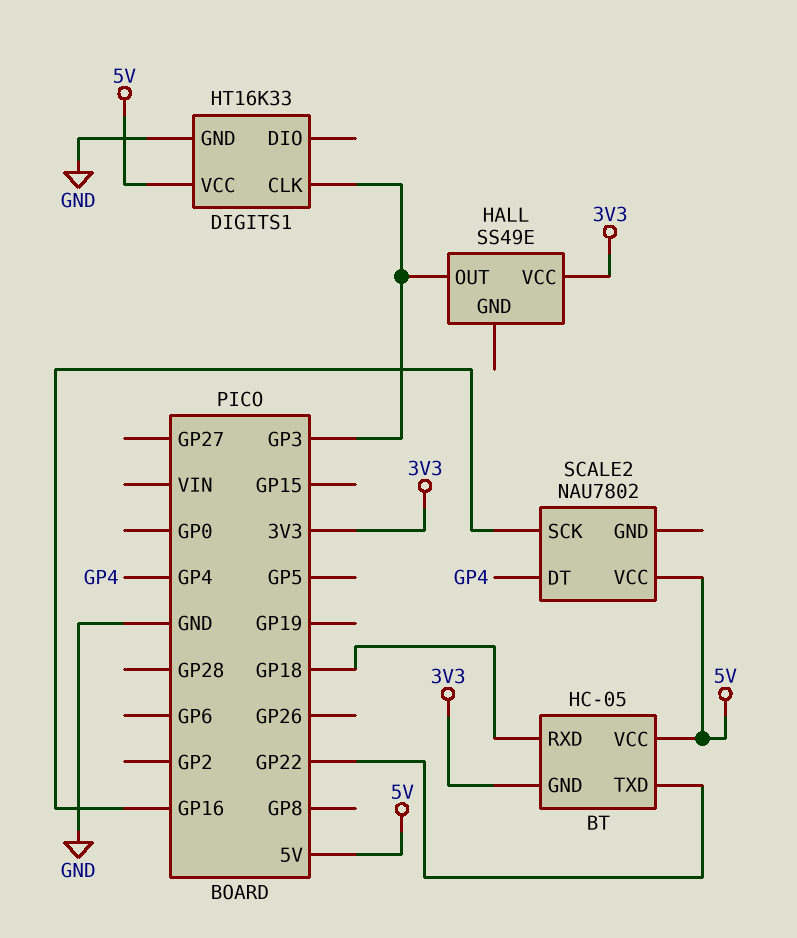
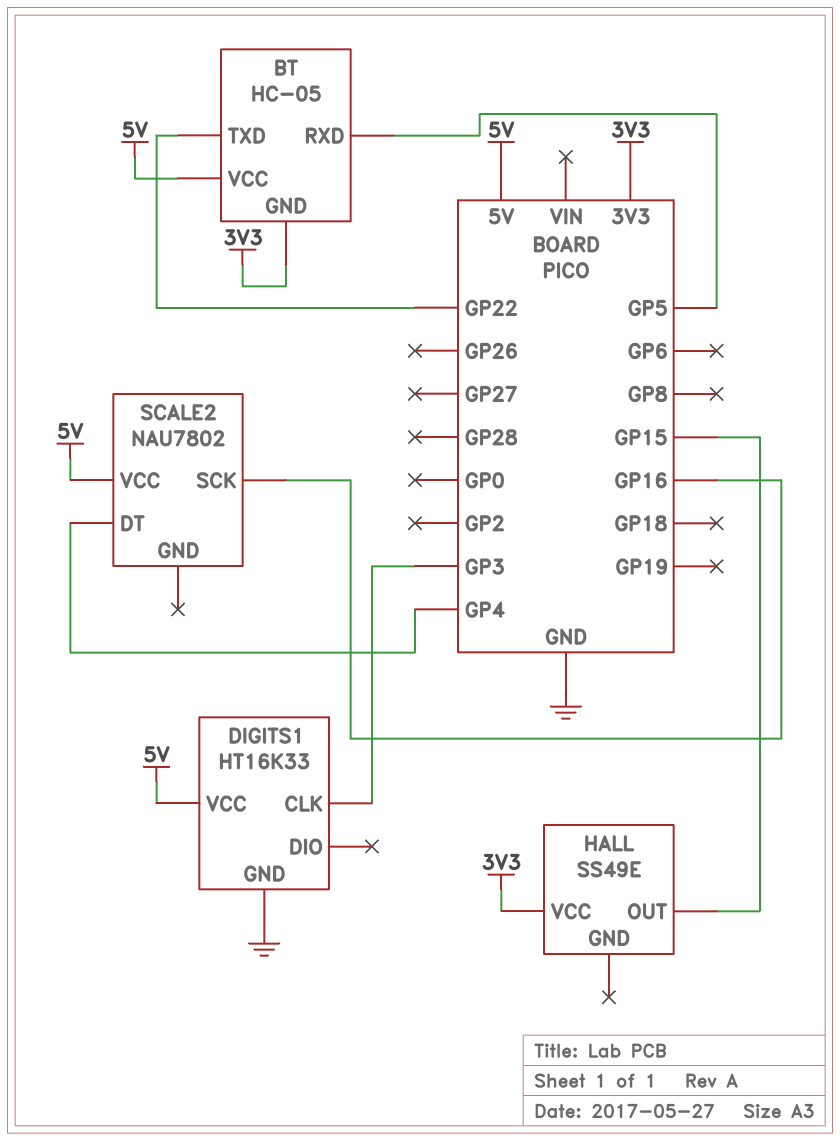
BT pin RXD: GP18 -> GP5
HALL pin OUT: GP3 -> GP15

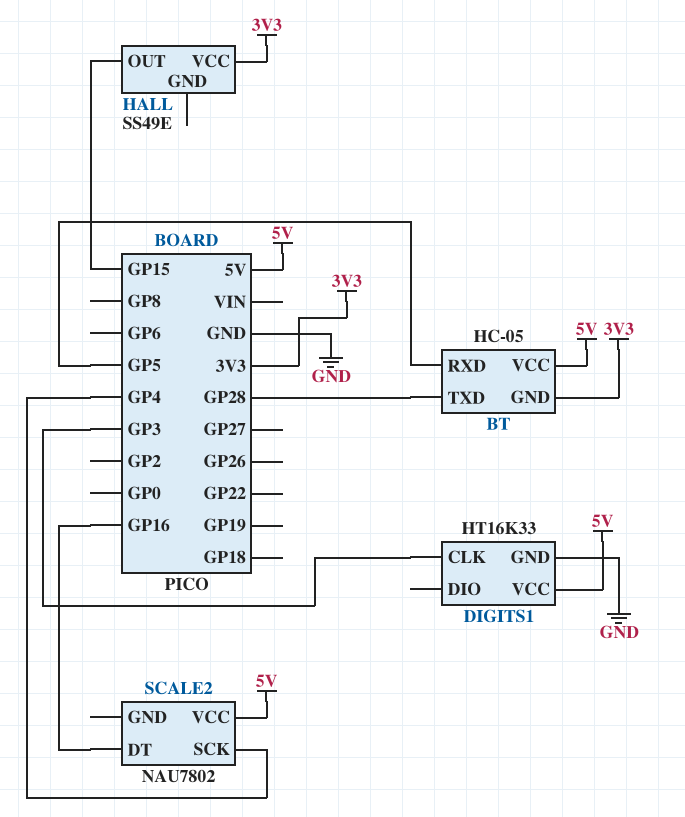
BT pin TXD: GP22 -> GP28
SCALE2 pin DT: GP4 -> GP16
SCALE2 pin SCK: GP16 -> GP4

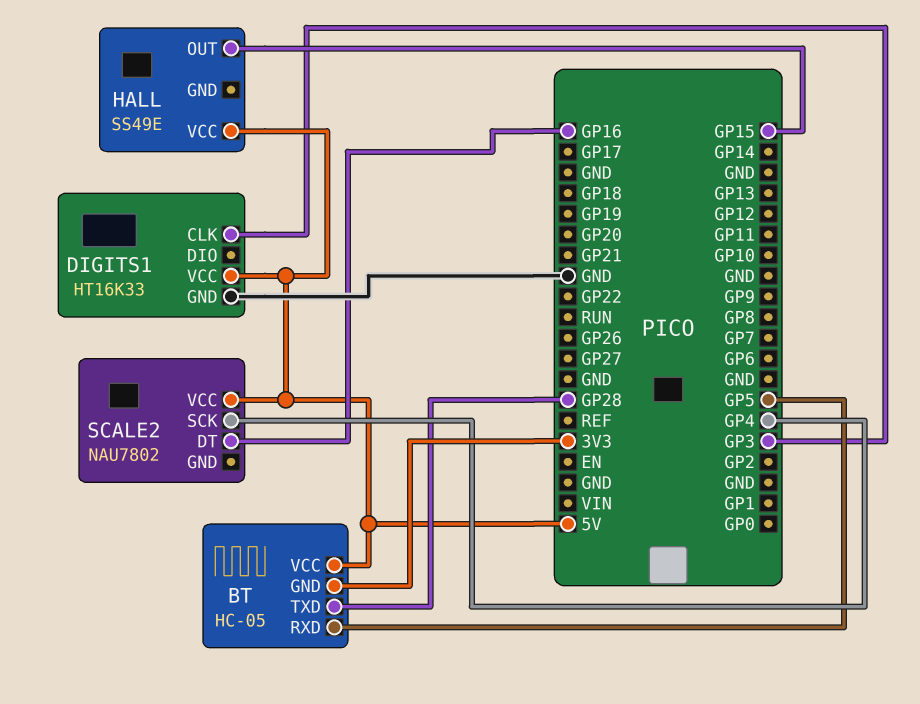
HALL pin VCC: 3V3 -> 5V

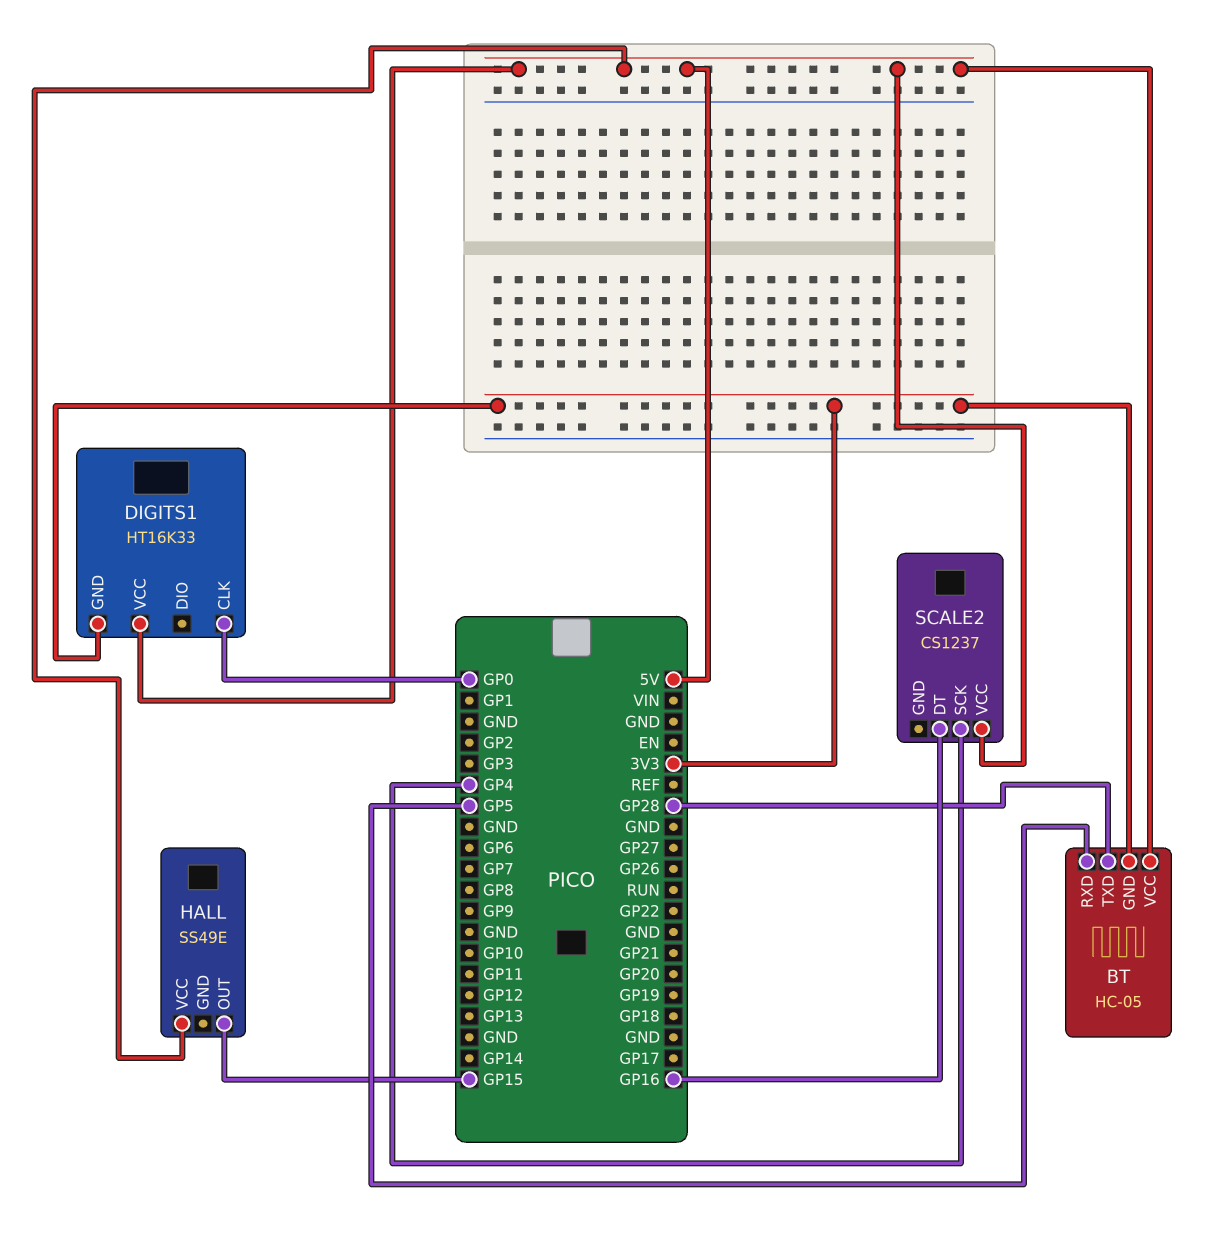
DIGITS1 pin CLK: GP3 -> GP0
DIGITS1 pin GND: GND -> 3V3
SCALE2: NAU7802 -> CS1237

